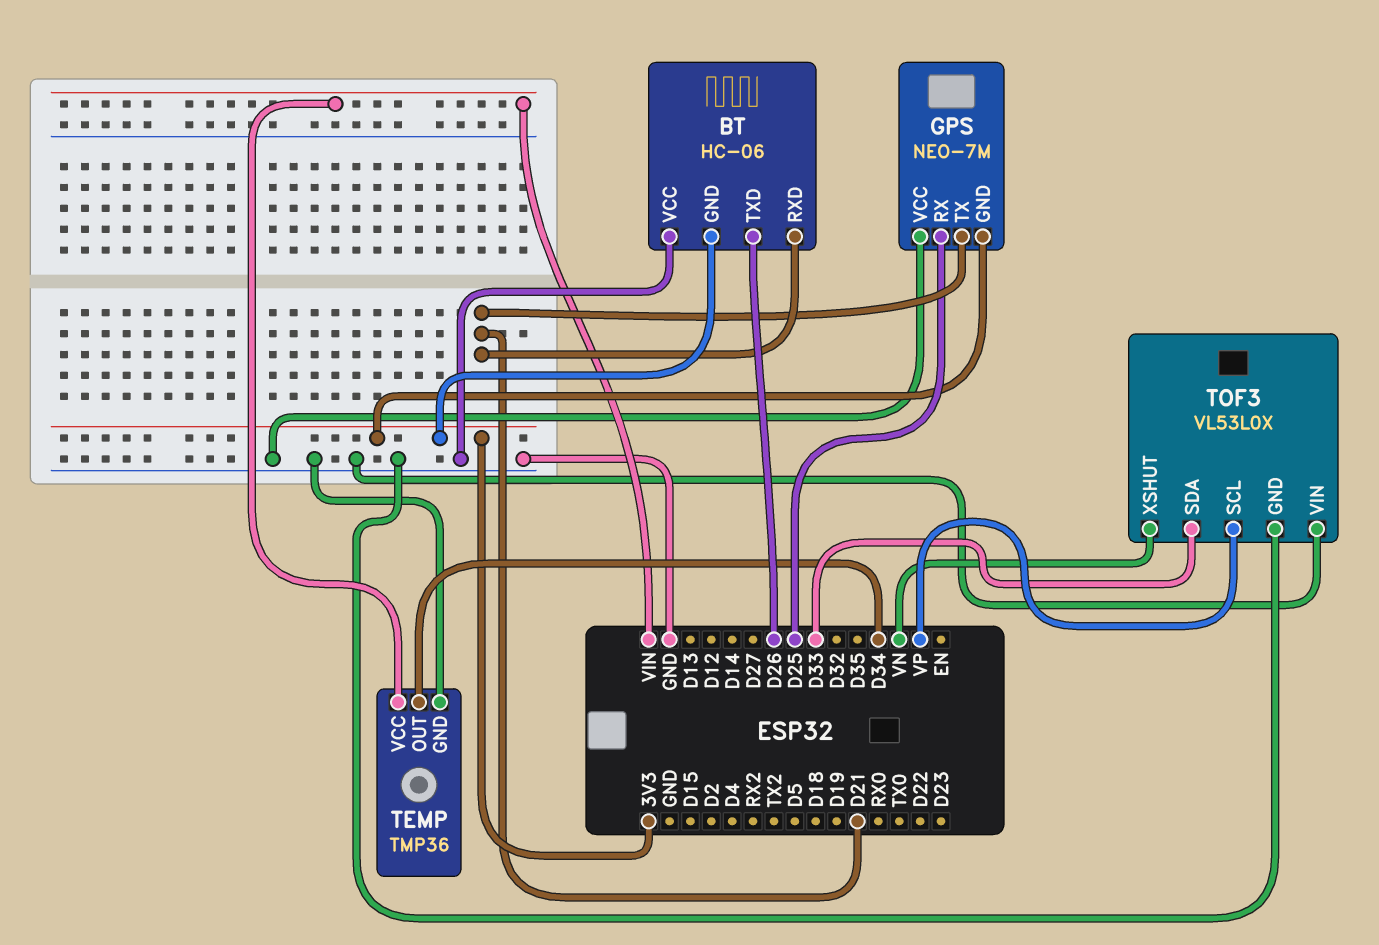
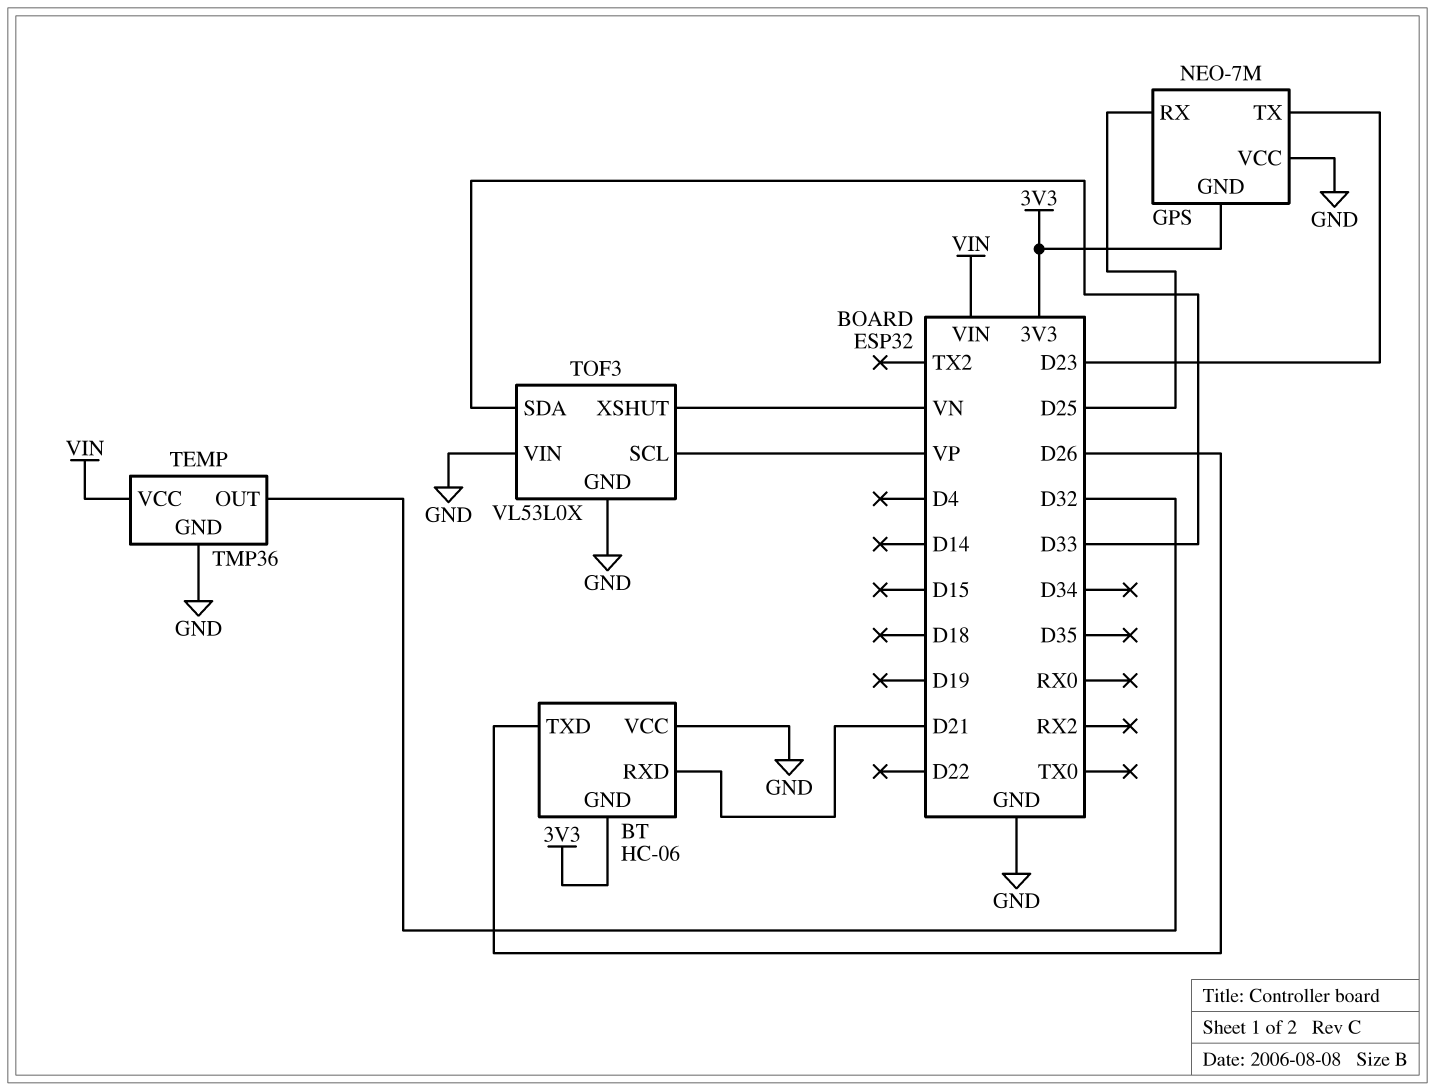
GPS pin TX: D21 -> D23
TEMP pin OUT: D34 -> D32

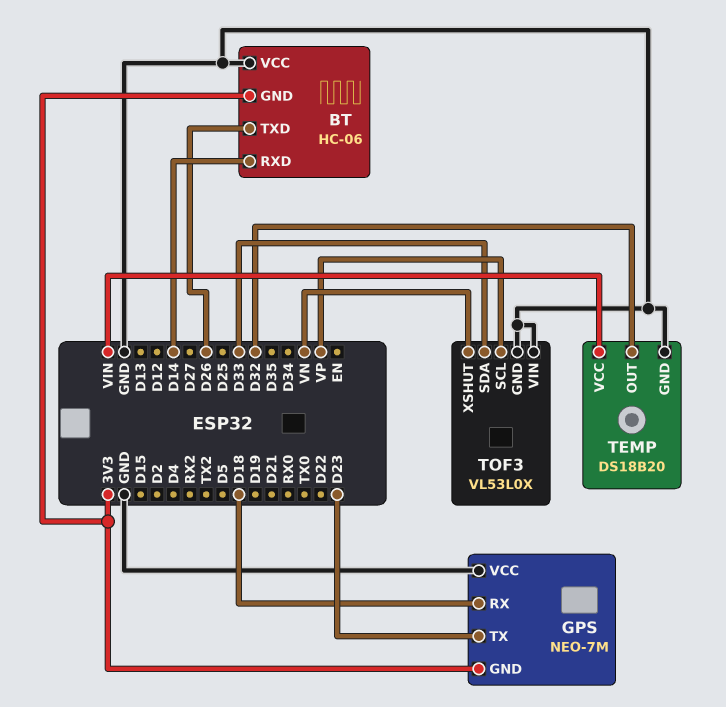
BT pin RXD: D21 -> D14
GPS pin RX: D25 -> D18
TEMP: TMP36 -> DS18B20

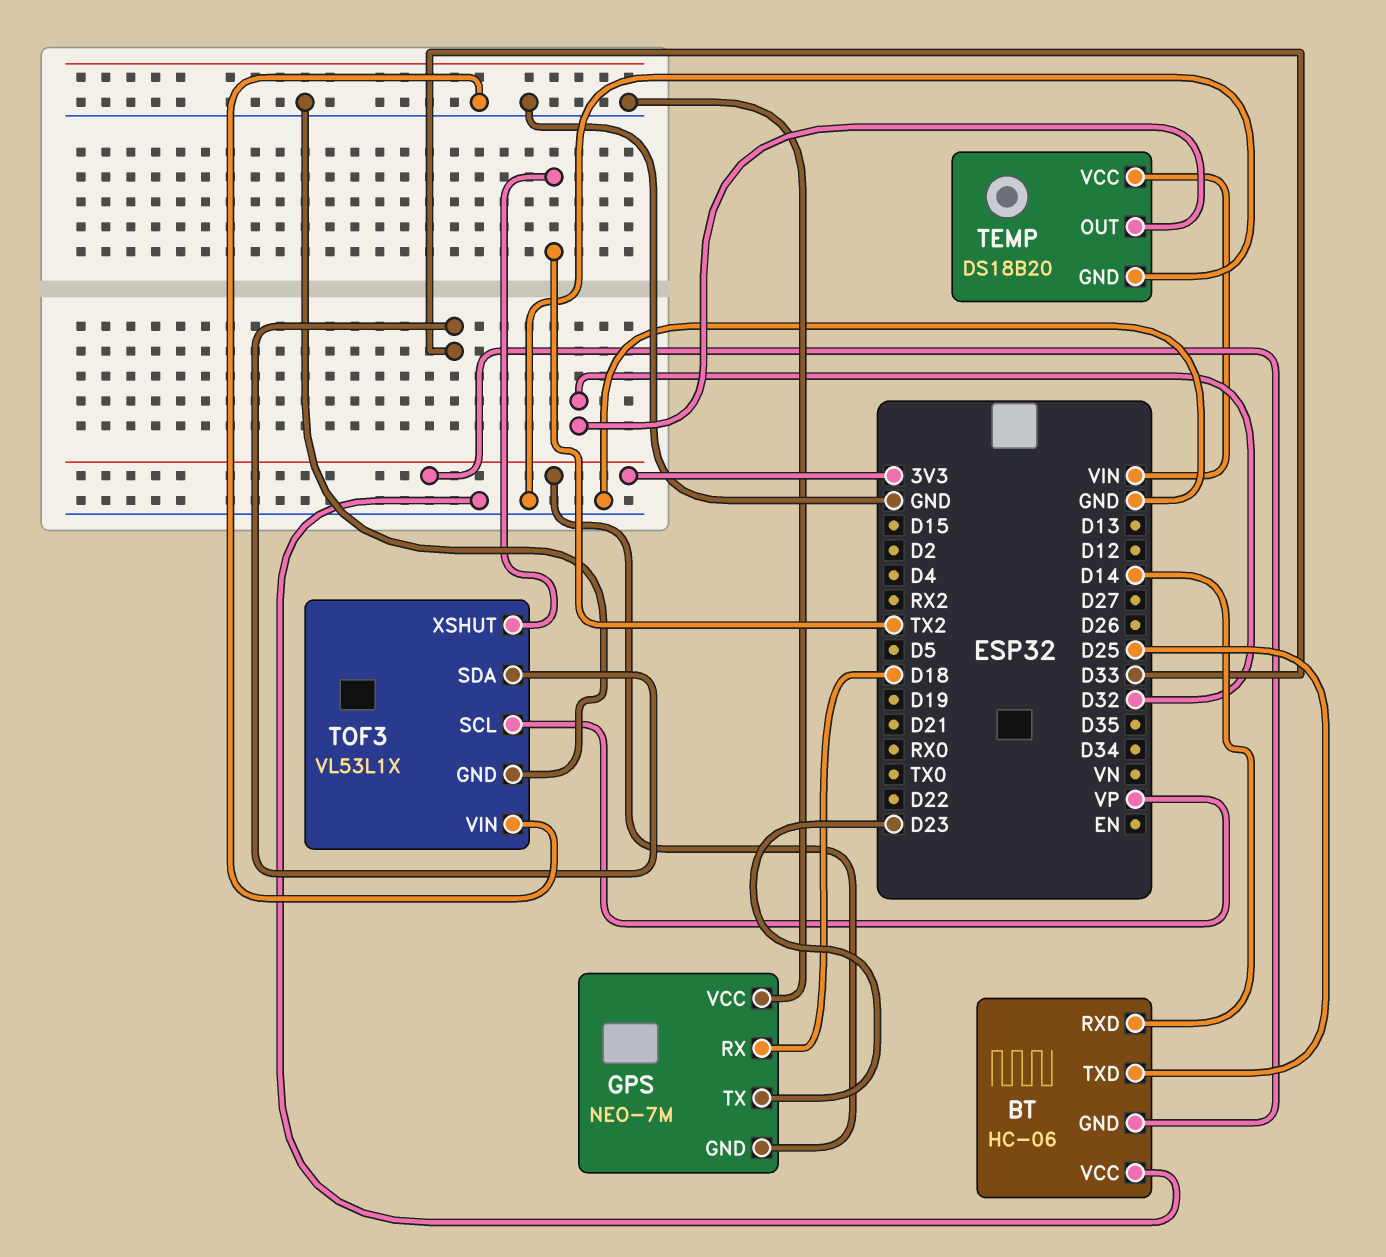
BT pin TXD: D26 -> D25
TOF3: VL53L0X -> VL53L1X
TOF3 pin XSHUT: VN -> TX2

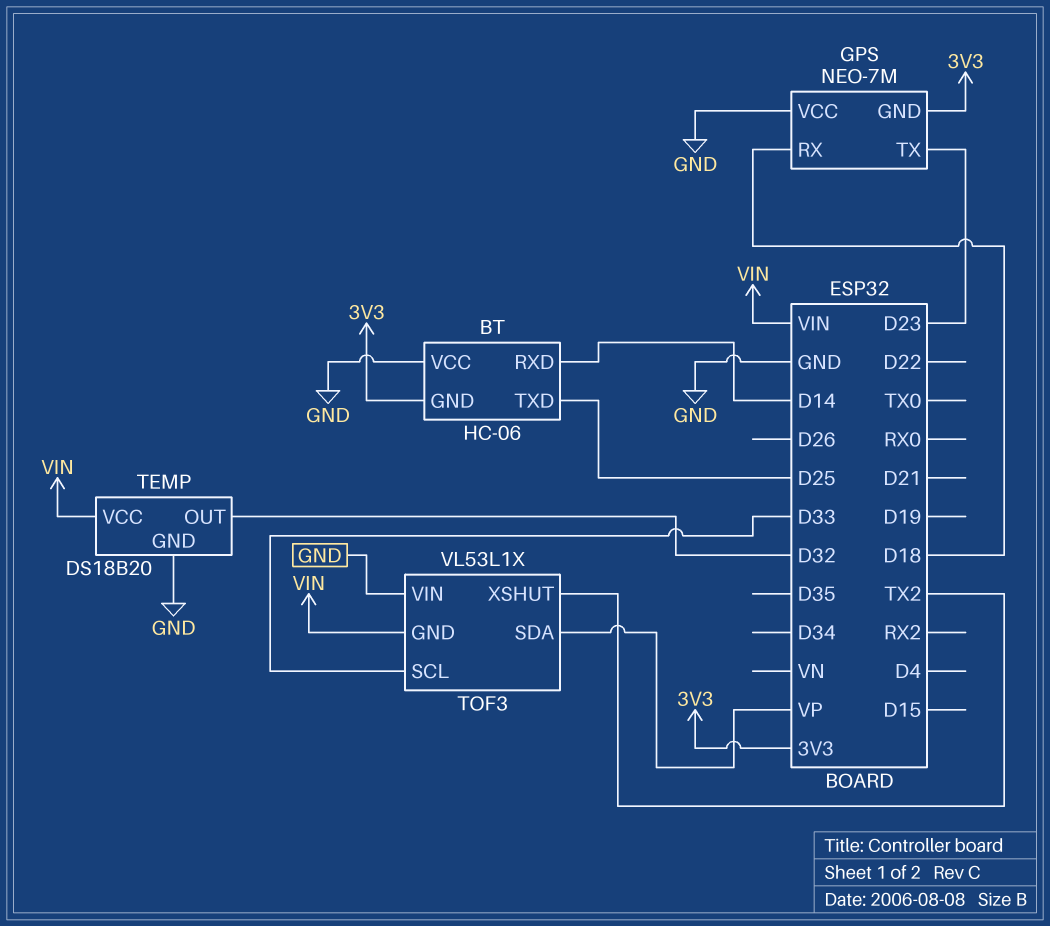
TOF3 pin GND: GND -> VIN
TOF3 pin SCL: VP -> D33
TOF3 pin SDA: D33 -> VP

